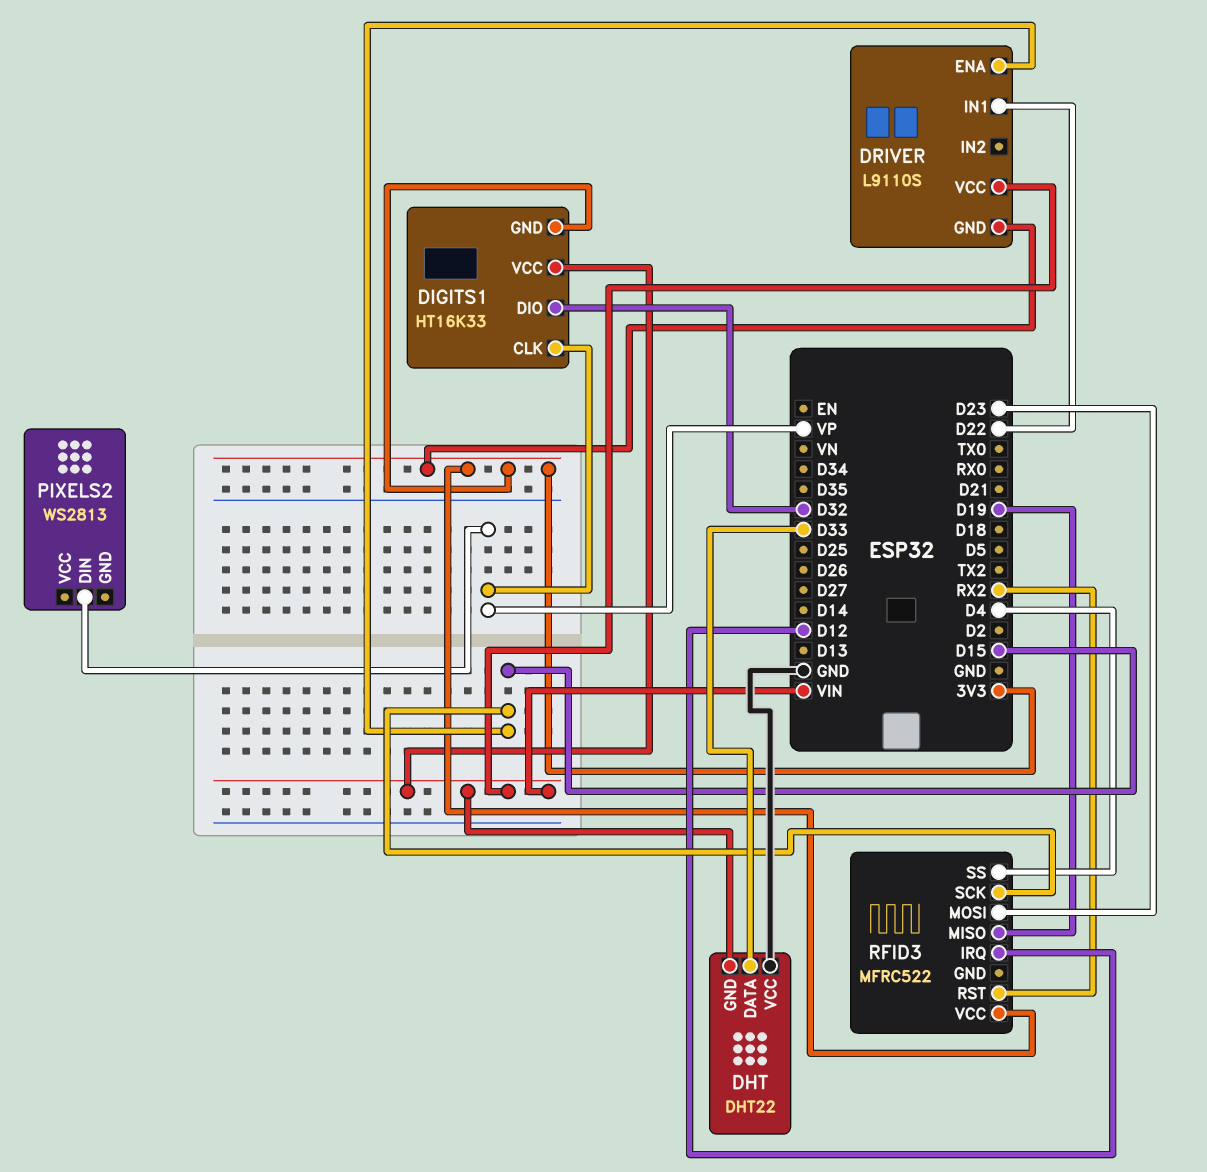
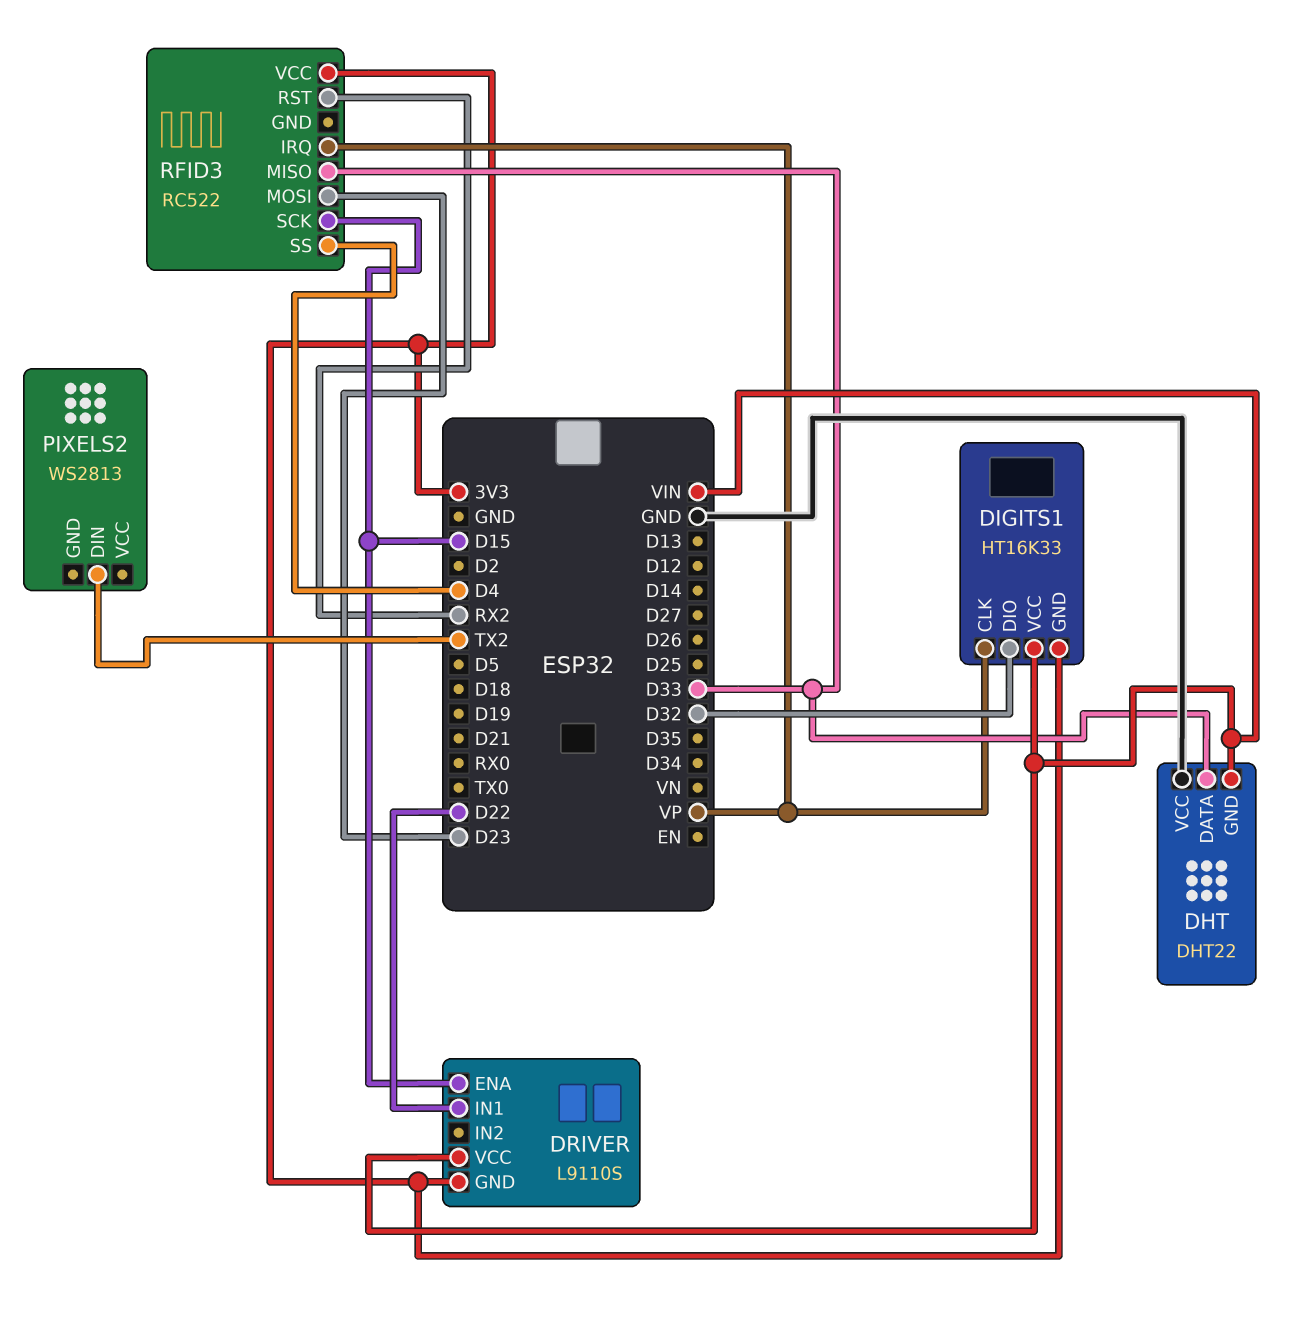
PIXELS2 pin DIN: VP -> TX2
RFID3: MFRC522 -> RC522
RFID3 pin IRQ: D12 -> VP
RFID3 pin MISO: D19 -> D33

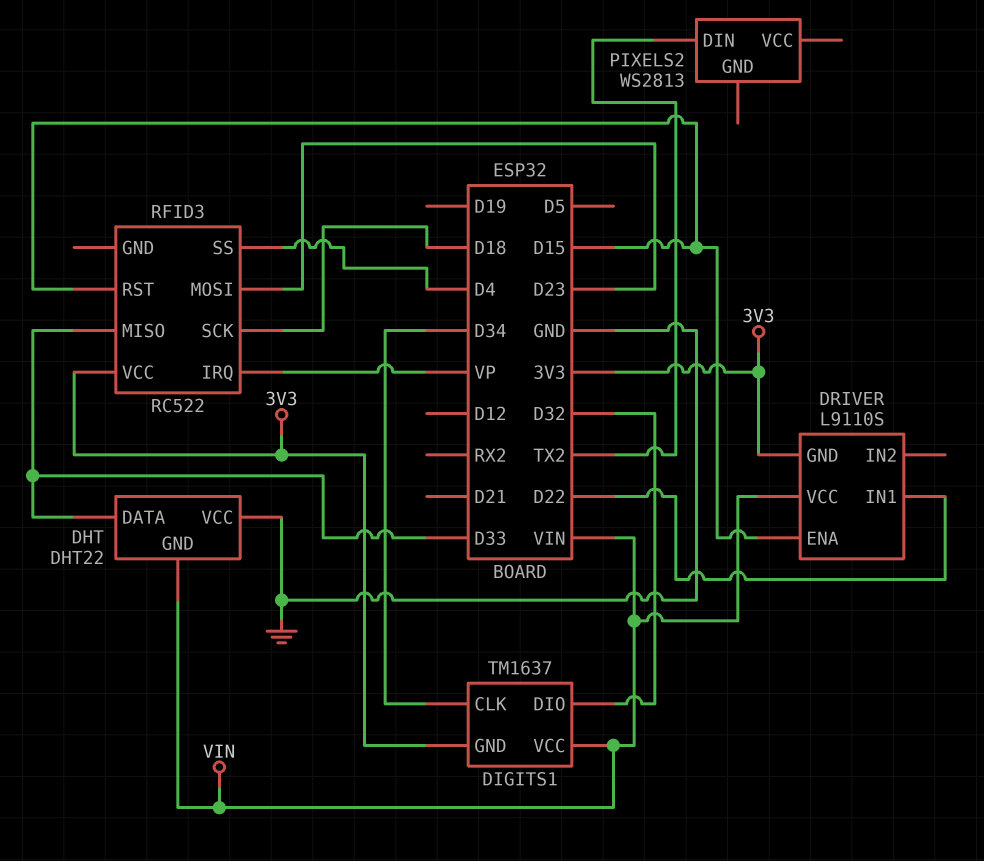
DIGITS1: HT16K33 -> TM1637
DIGITS1 pin CLK: VP -> D34
RFID3 pin RST: RX2 -> D15
RFID3 pin SCK: D15 -> D18

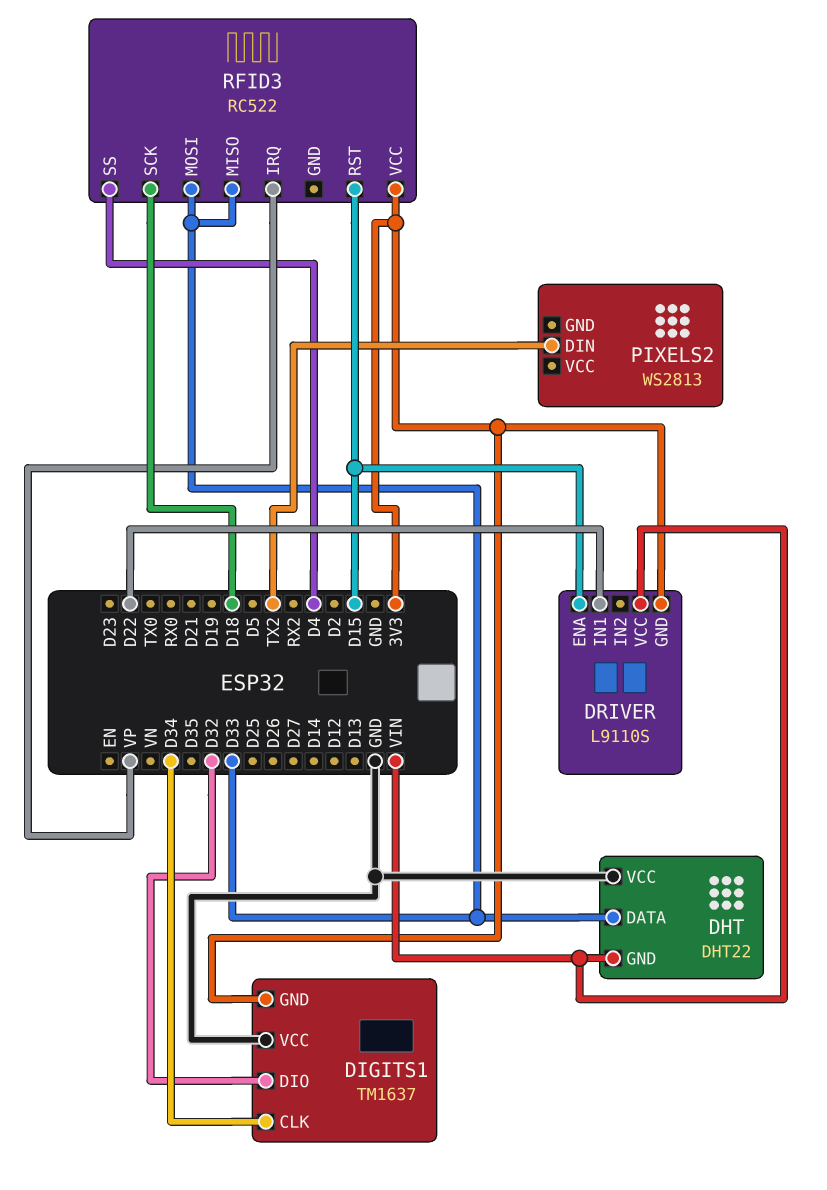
DIGITS1 pin VCC: VIN -> GND
RFID3 pin MOSI: D23 -> D33

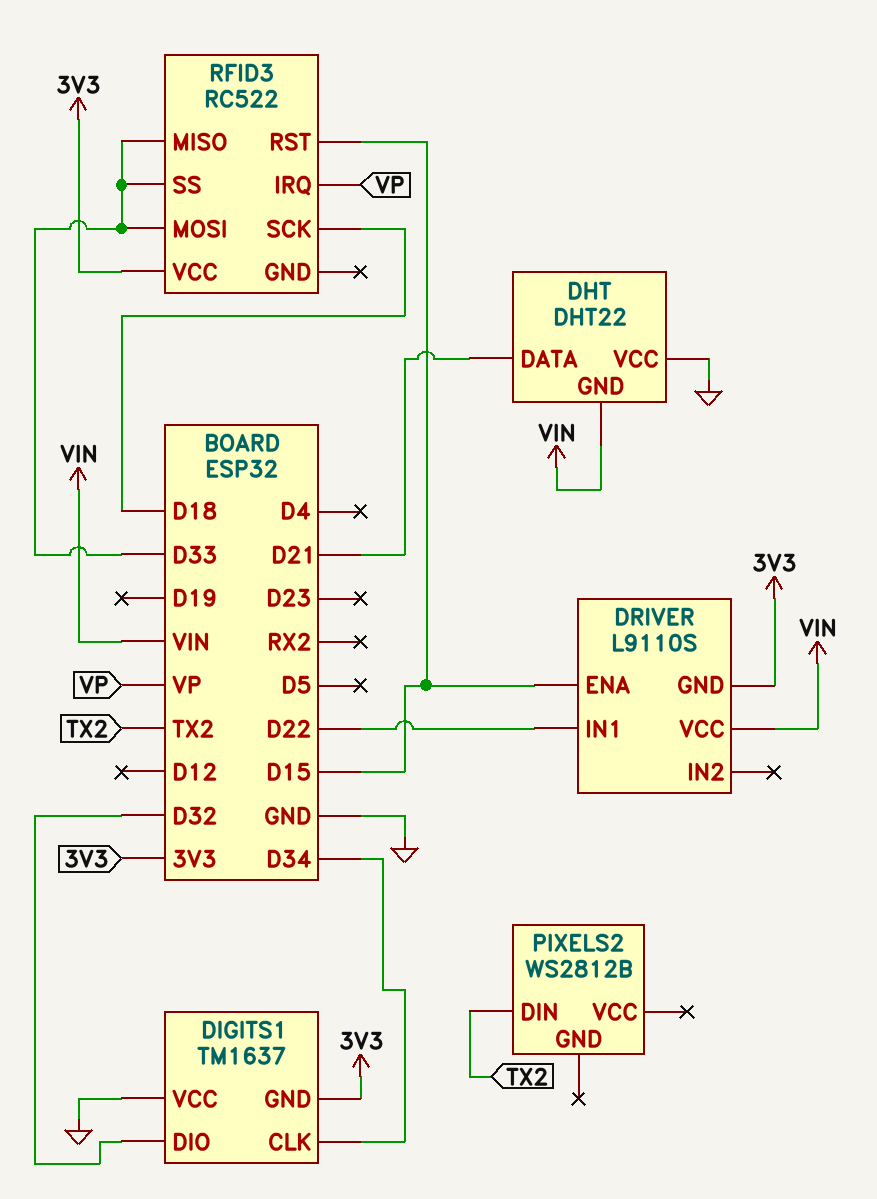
DHT pin DATA: D33 -> D21
PIXELS2: WS2813 -> WS2812B
RFID3 pin SS: D4 -> D33

